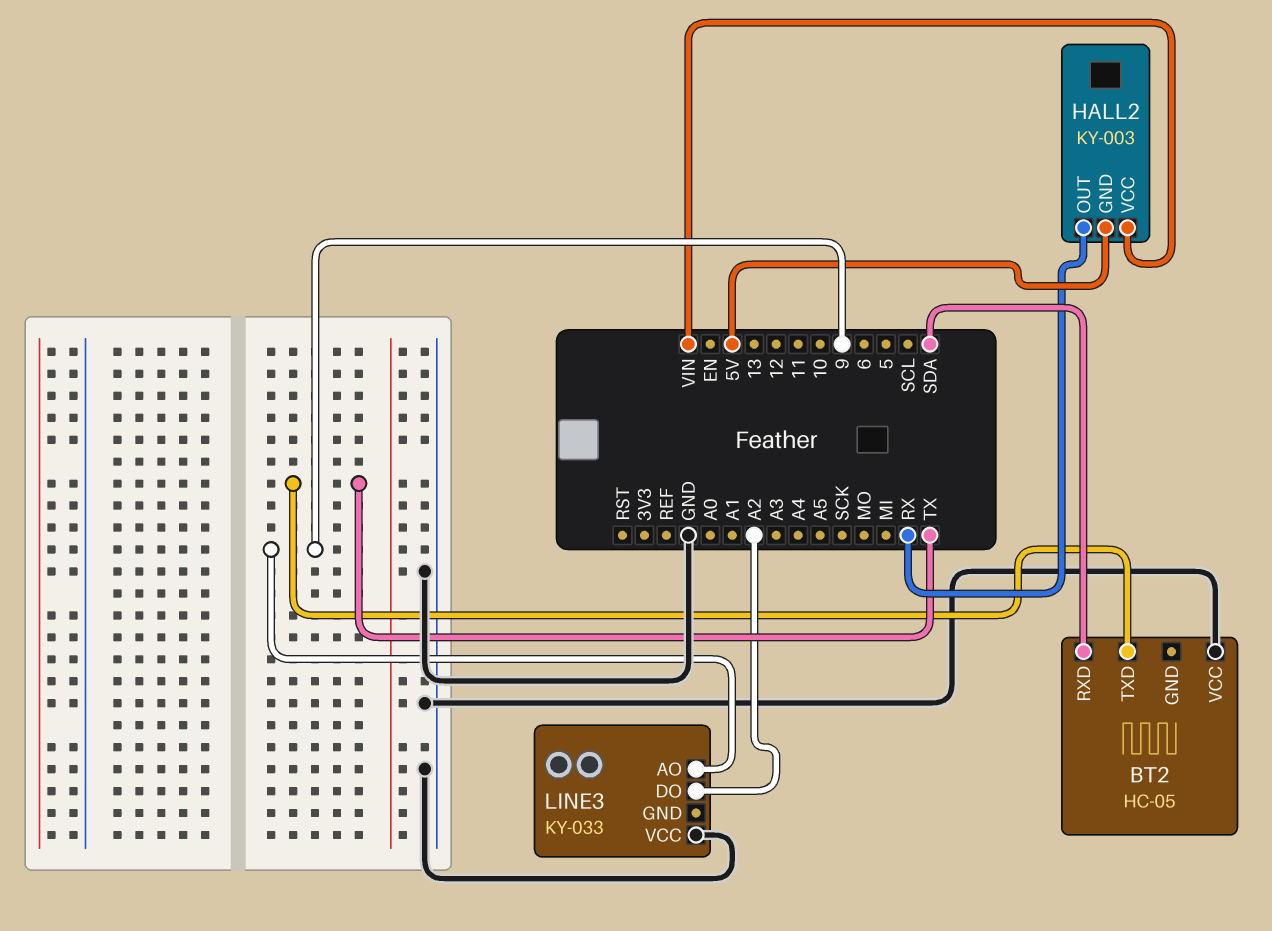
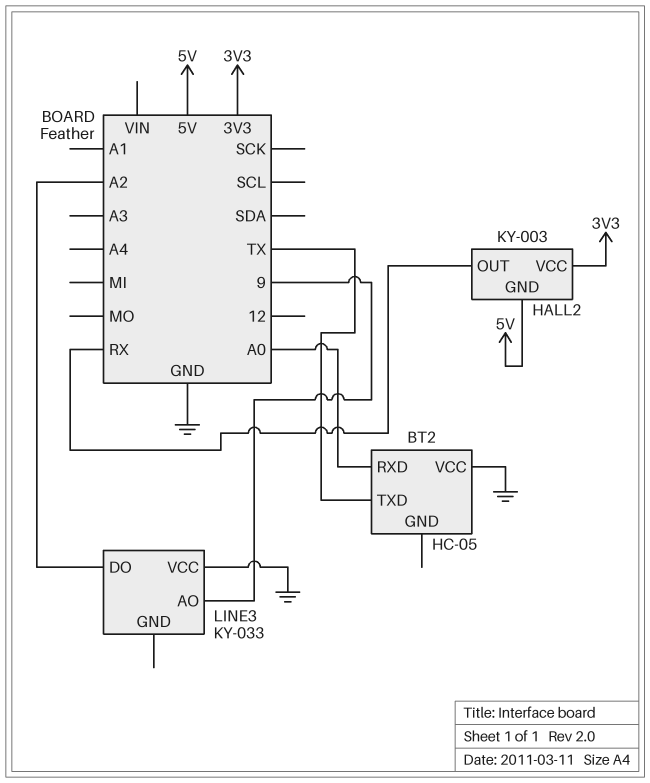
BT2 pin RXD: SDA -> A0
HALL2 pin VCC: VIN -> 3V3

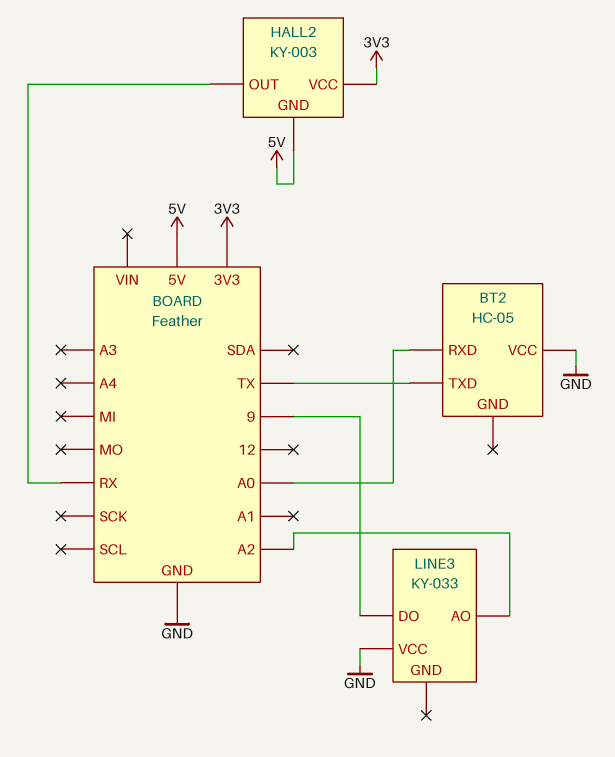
LINE3 pin AO: 9 -> A2
LINE3 pin DO: A2 -> 9

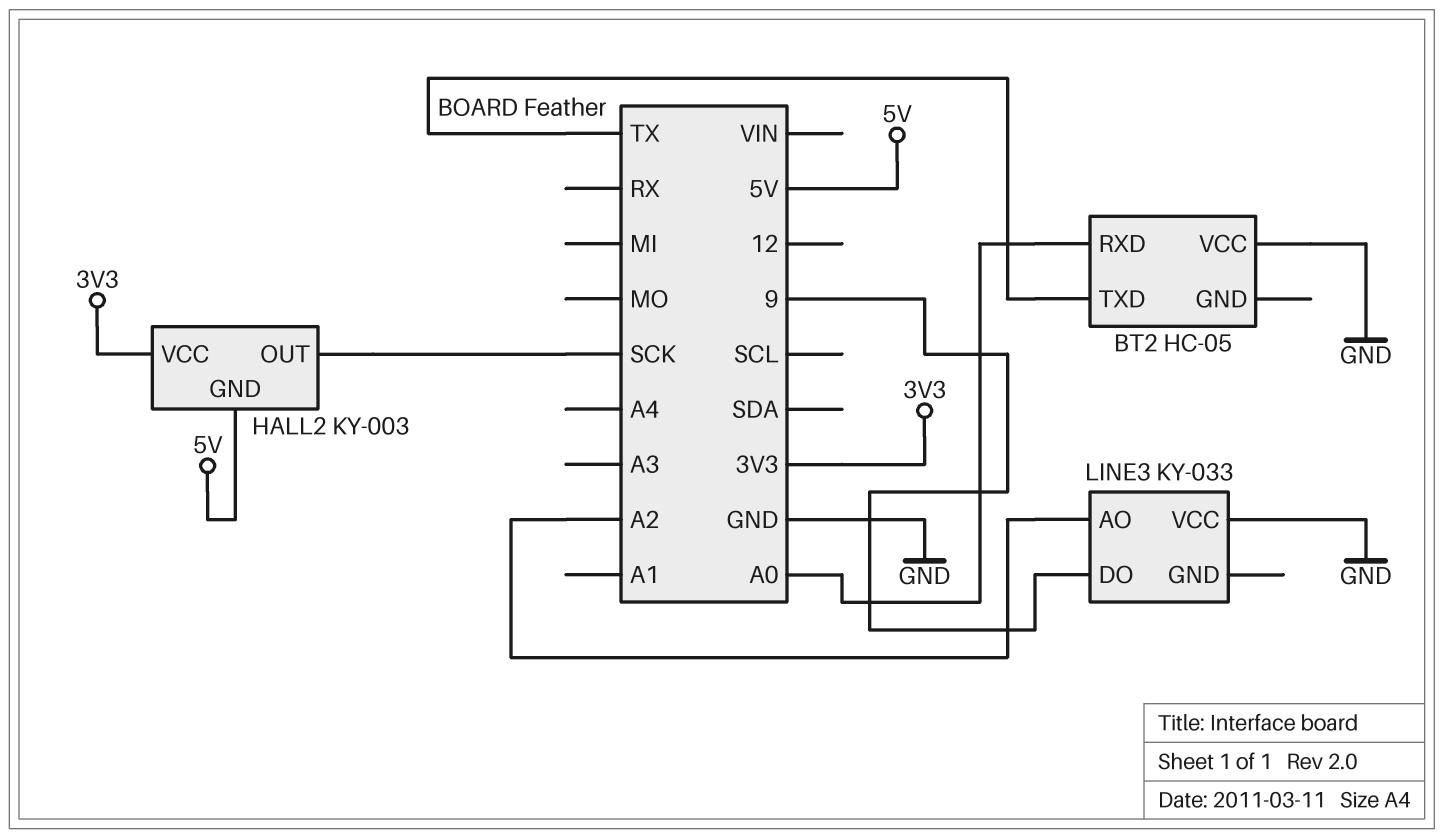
HALL2 pin OUT: RX -> SCK

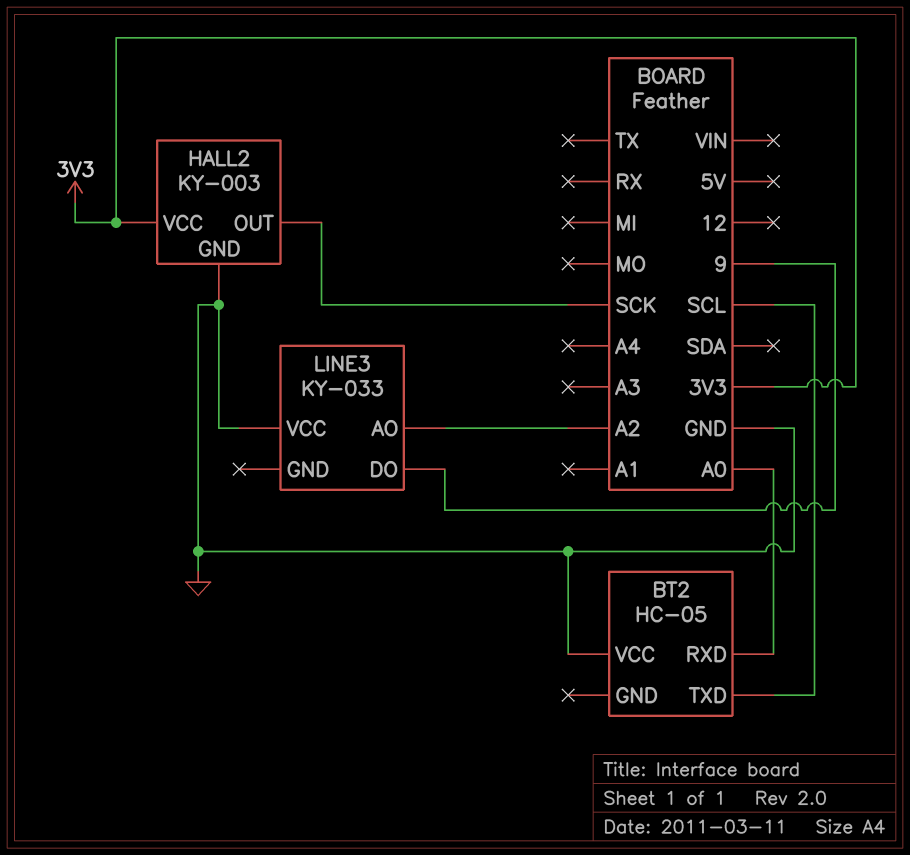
BT2 pin TXD: TX -> SCL
HALL2 pin GND: 5V -> GND

